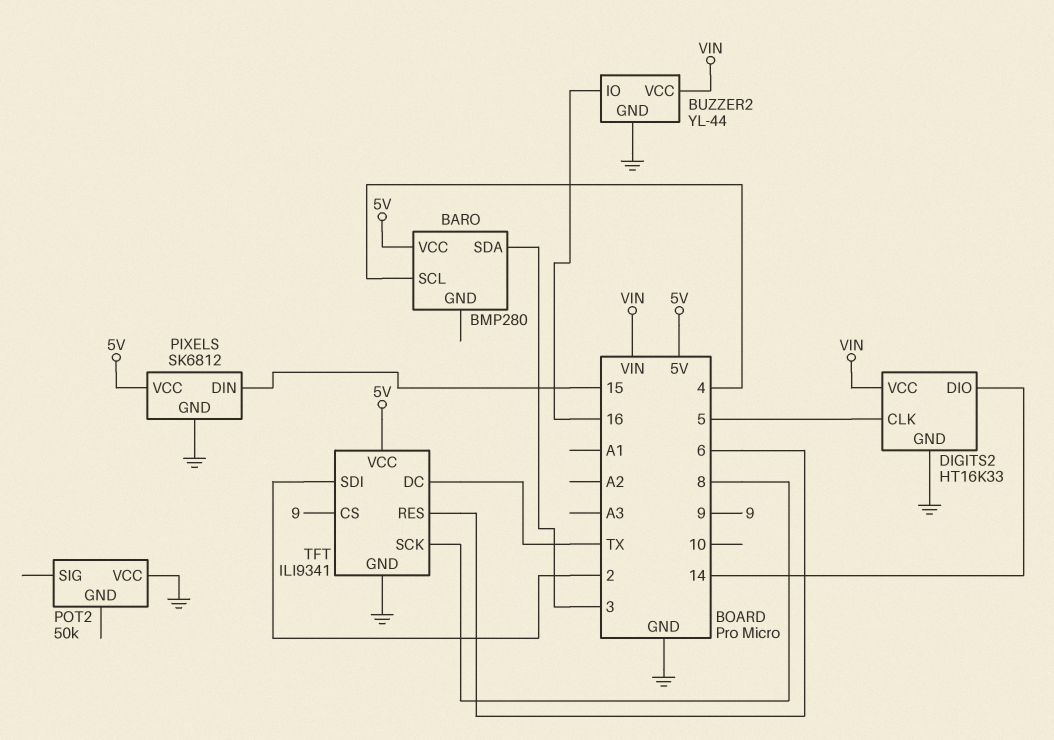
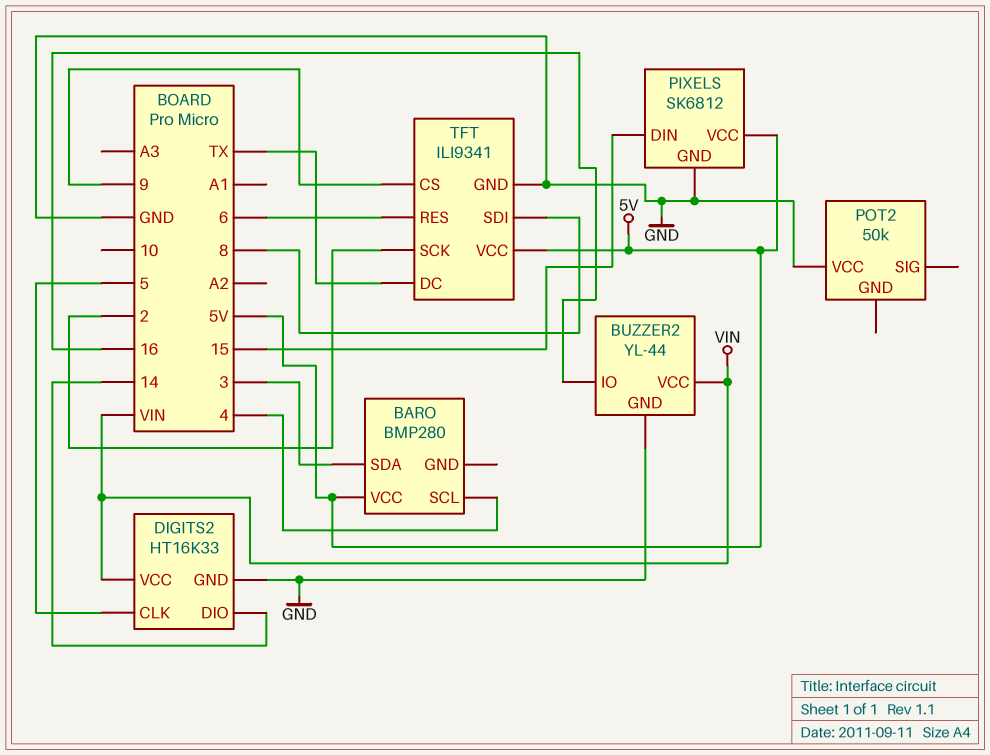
TFT pin SCK: 8 -> 2
TFT pin SDI: 2 -> 8

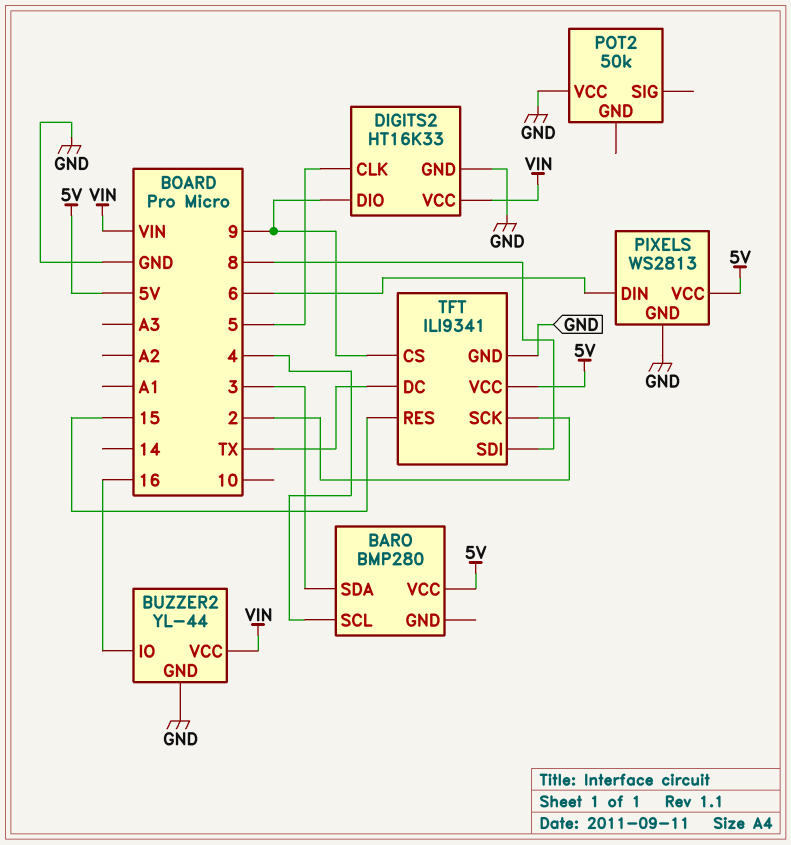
DIGITS2 pin DIO: 14 -> 9
PIXELS: SK6812 -> WS2813
PIXELS pin DIN: 15 -> 6
TFT pin RES: 6 -> 15

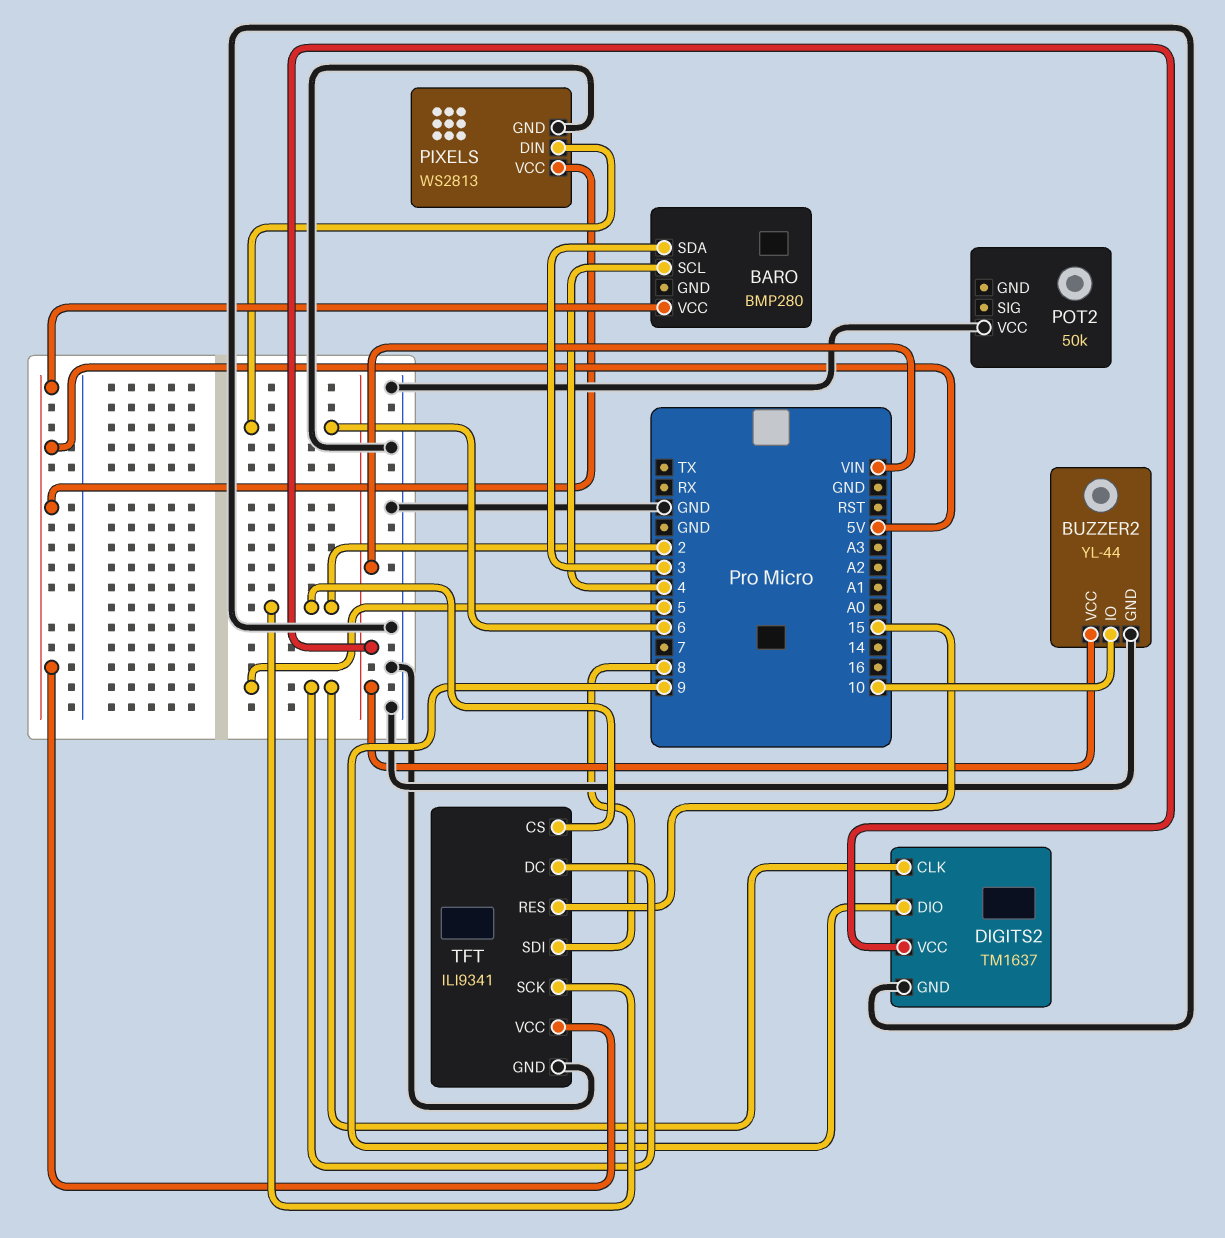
BUZZER2 pin IO: 16 -> 10
DIGITS2: HT16K33 -> TM1637
TFT pin CS: 9 -> 2
TFT pin DC: TX -> 5

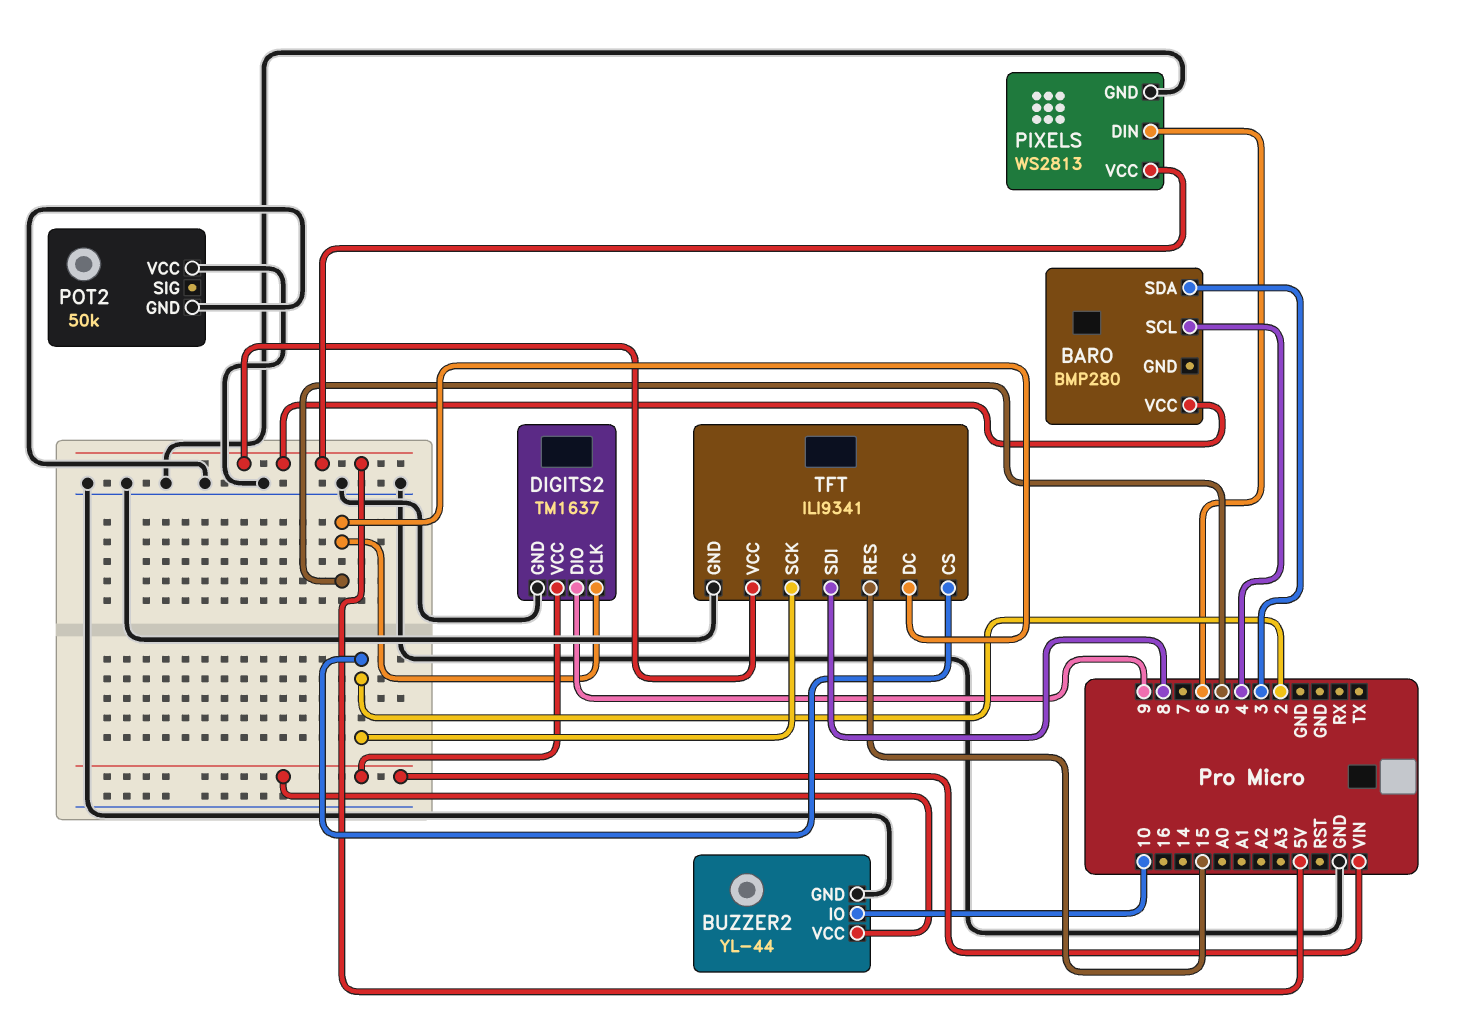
POT2 pin GND: none -> GND

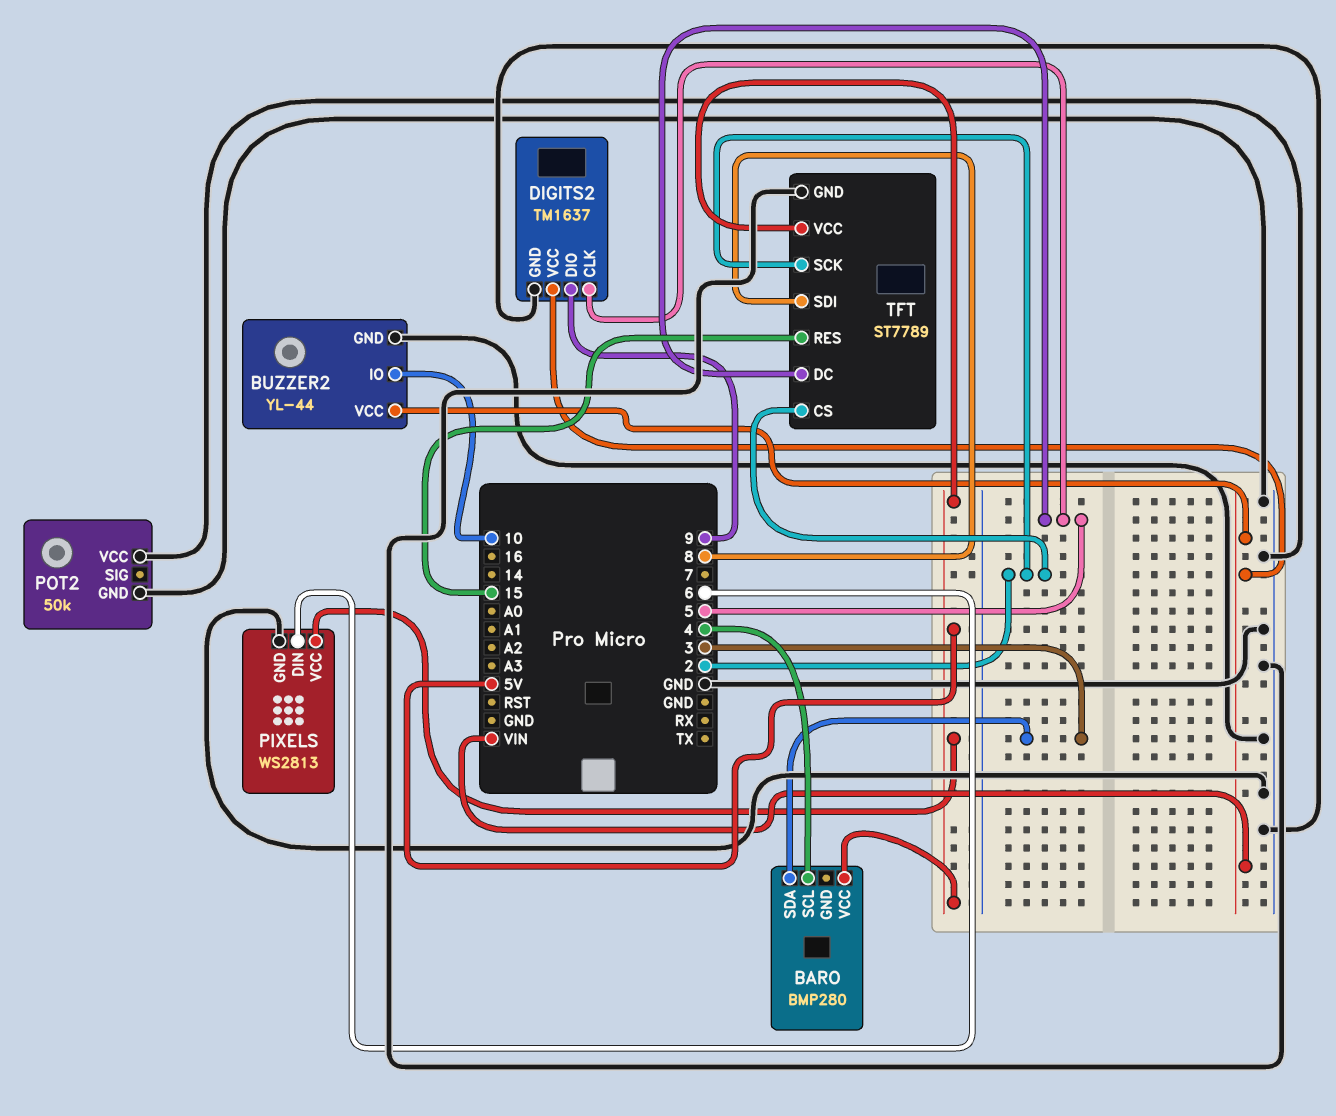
TFT: ILI9341 -> ST7789

